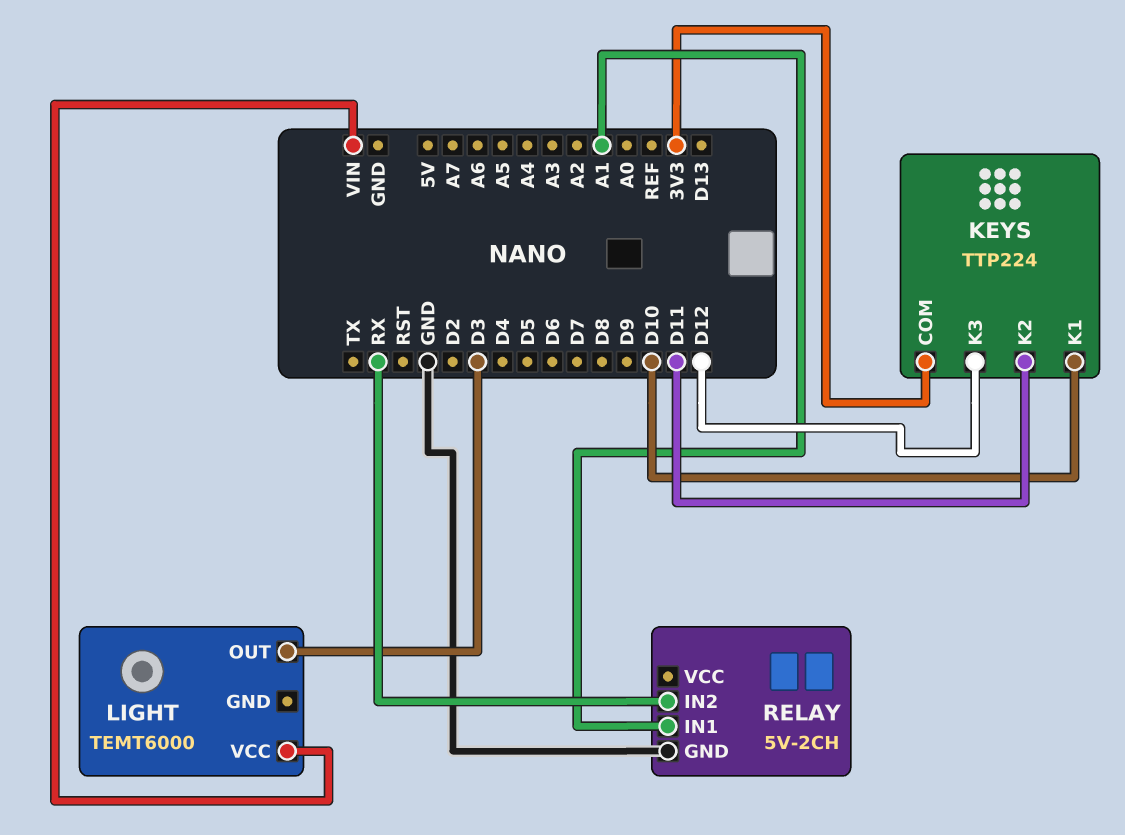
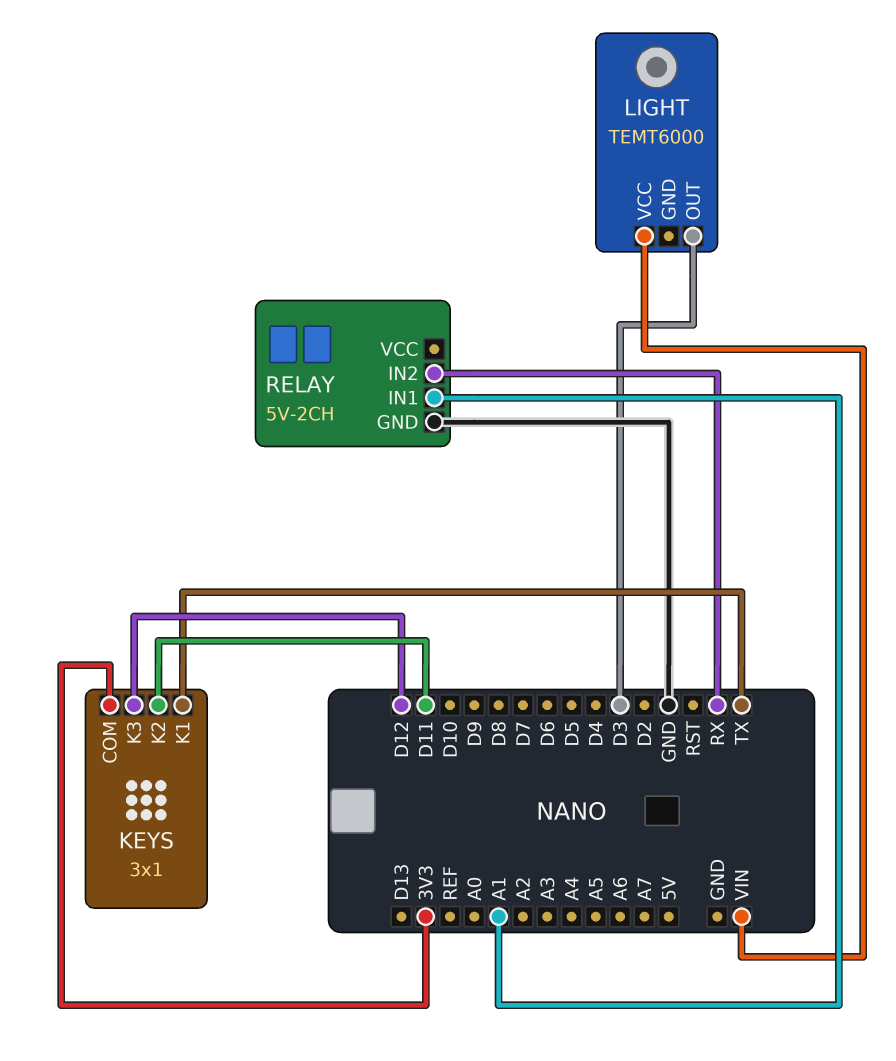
KEYS: TTP224 -> 3x1
KEYS pin K1: D10 -> TX

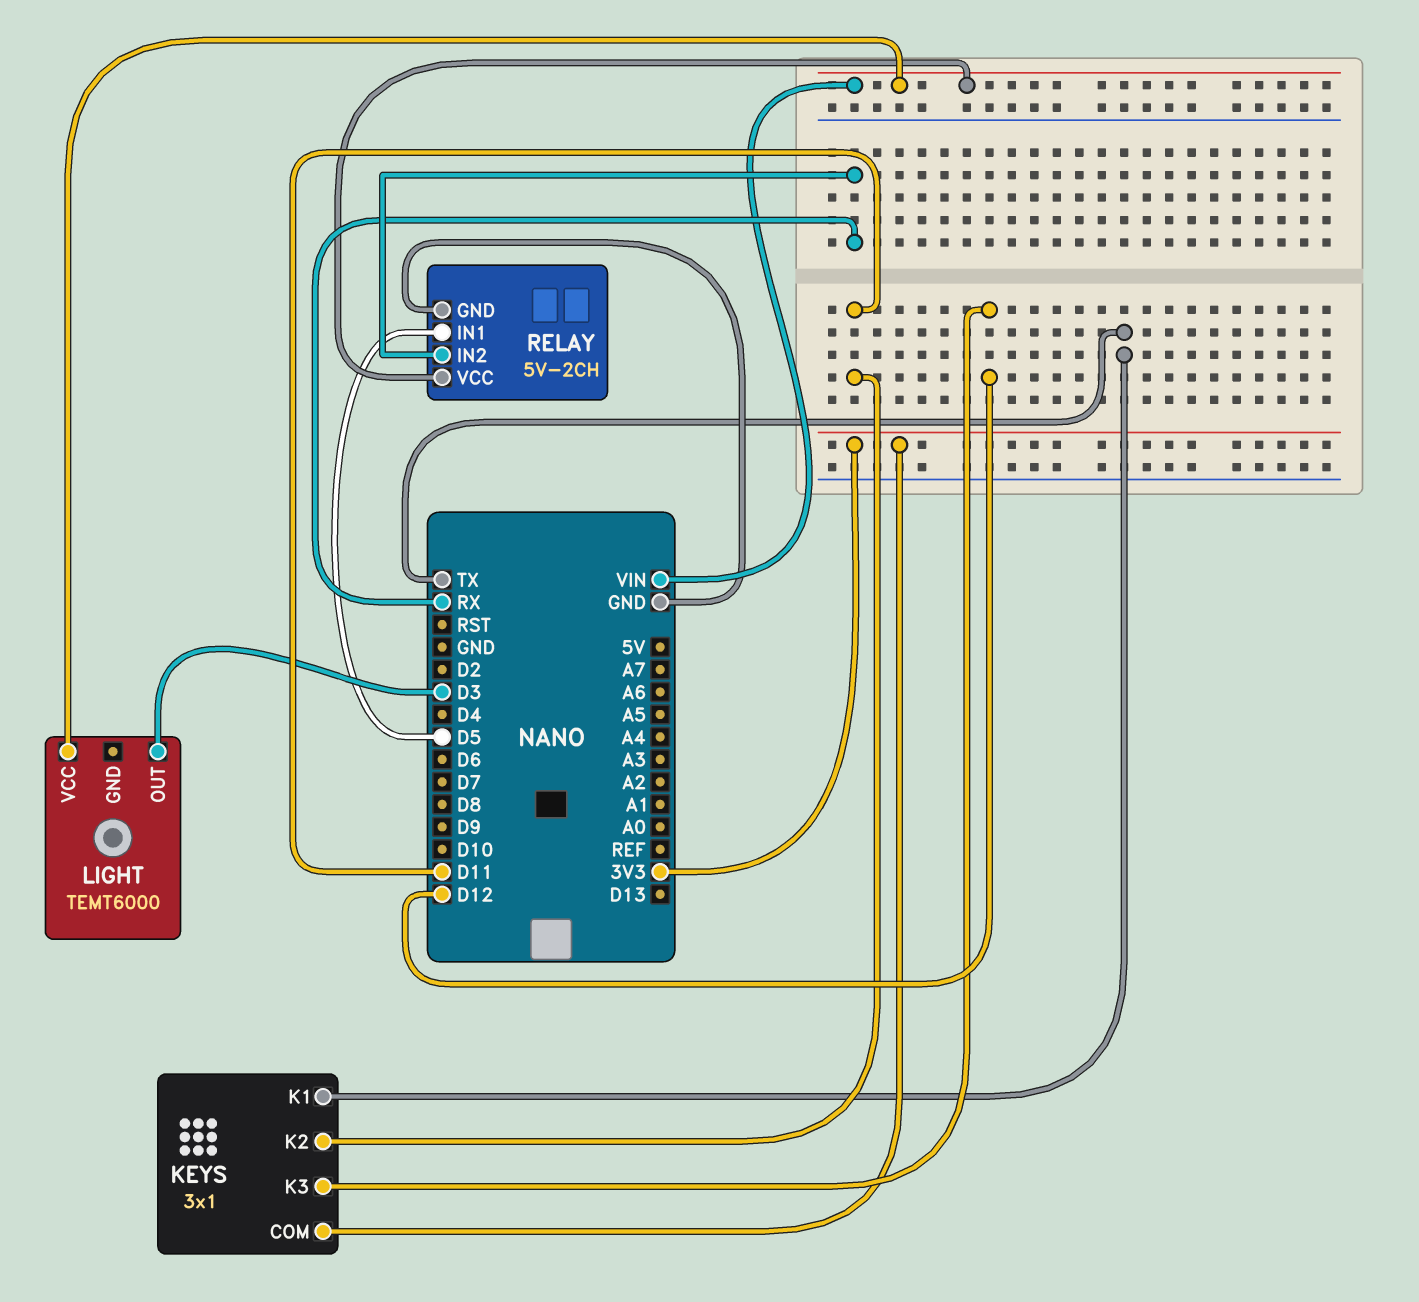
RELAY pin IN1: A1 -> D5
RELAY pin VCC: none -> VIN

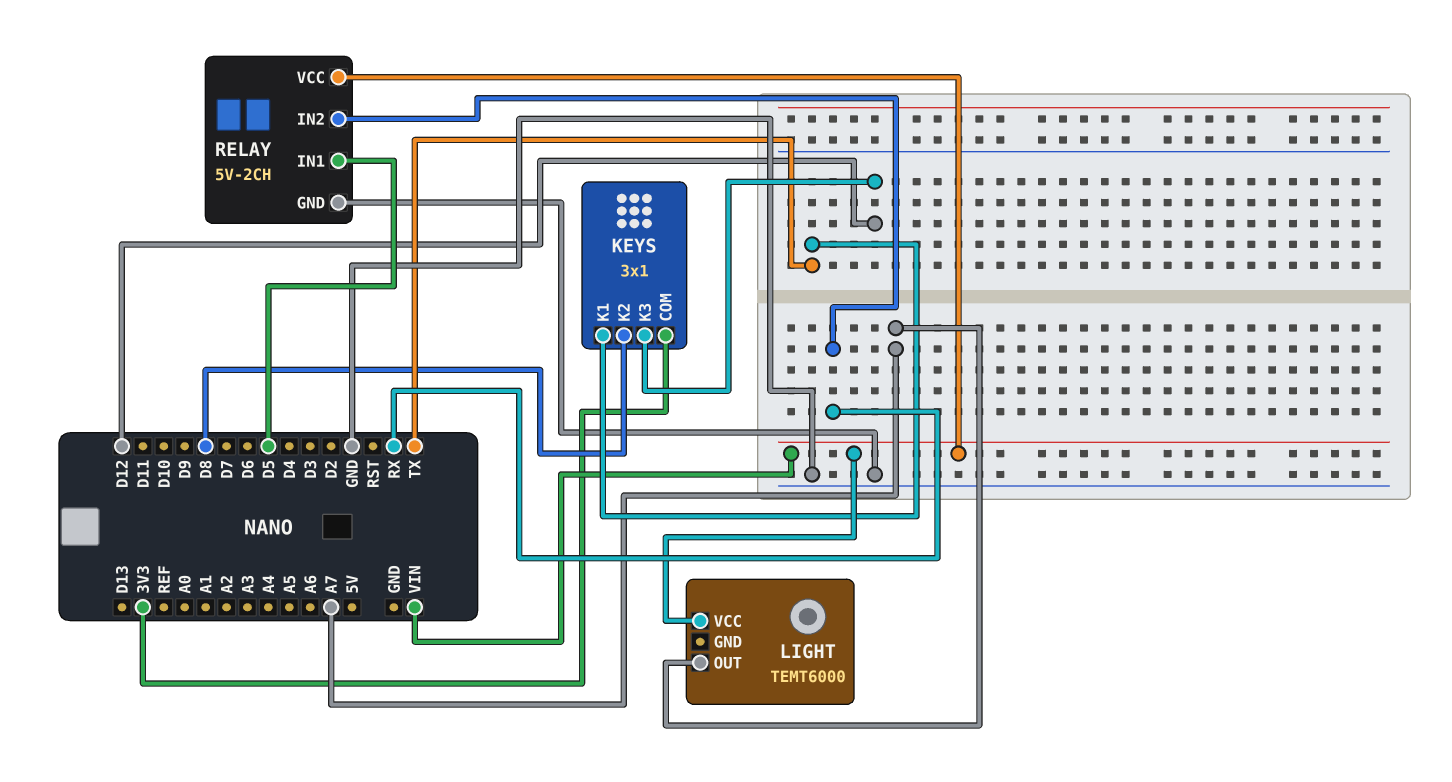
KEYS pin K2: D11 -> D8
LIGHT pin OUT: D3 -> A7

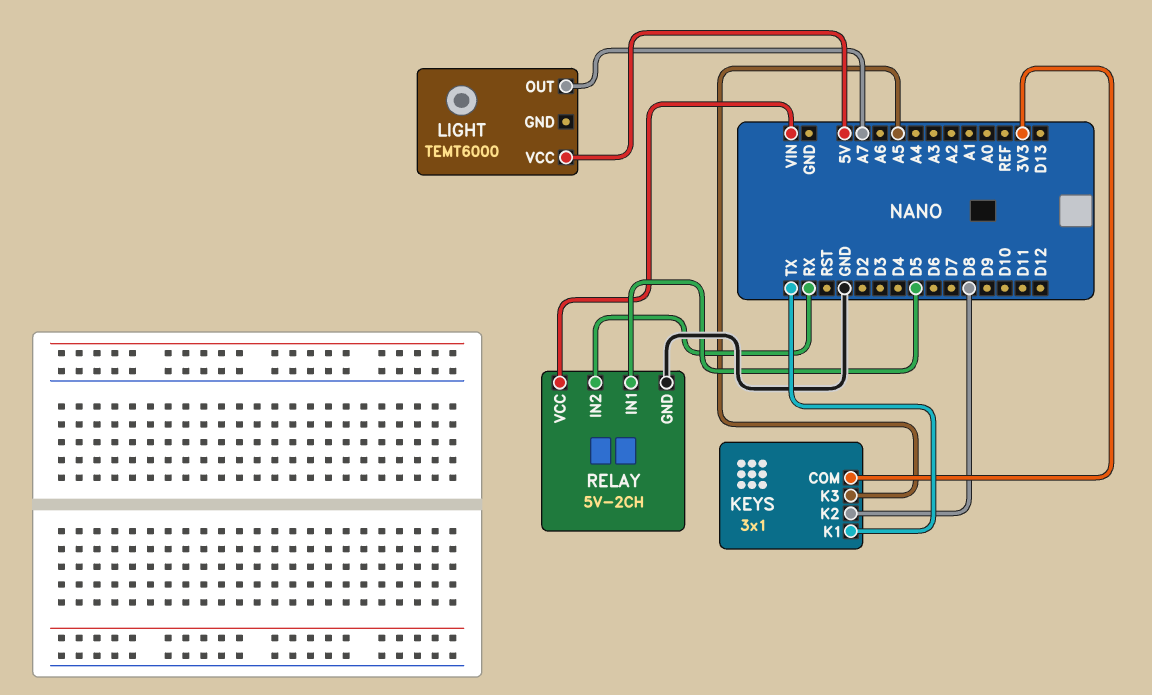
KEYS pin K3: D12 -> A5
LIGHT pin VCC: VIN -> 5V

